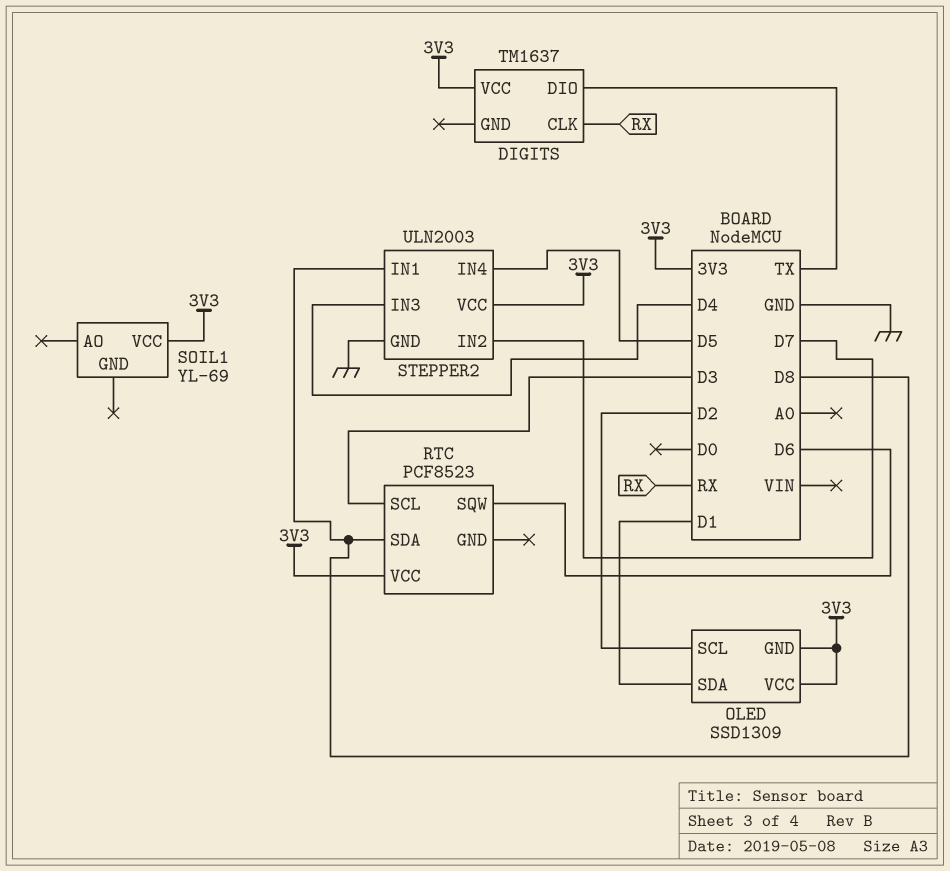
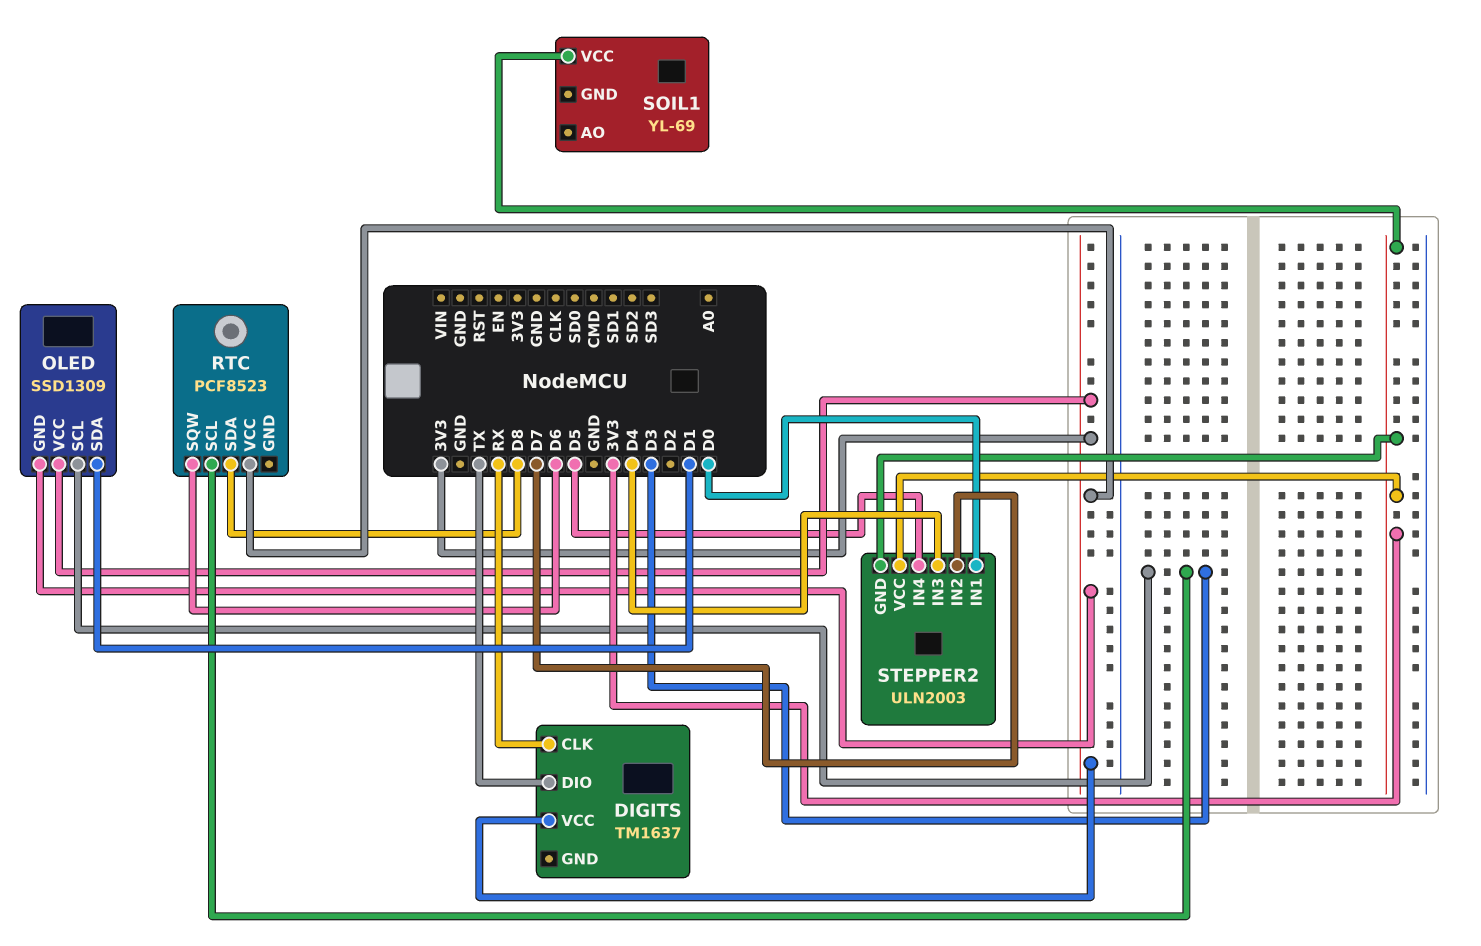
OLED pin SCL: D2 -> D3
STEPPER2 pin GND: GND -> 3V3
STEPPER2 pin IN1: D8 -> D0

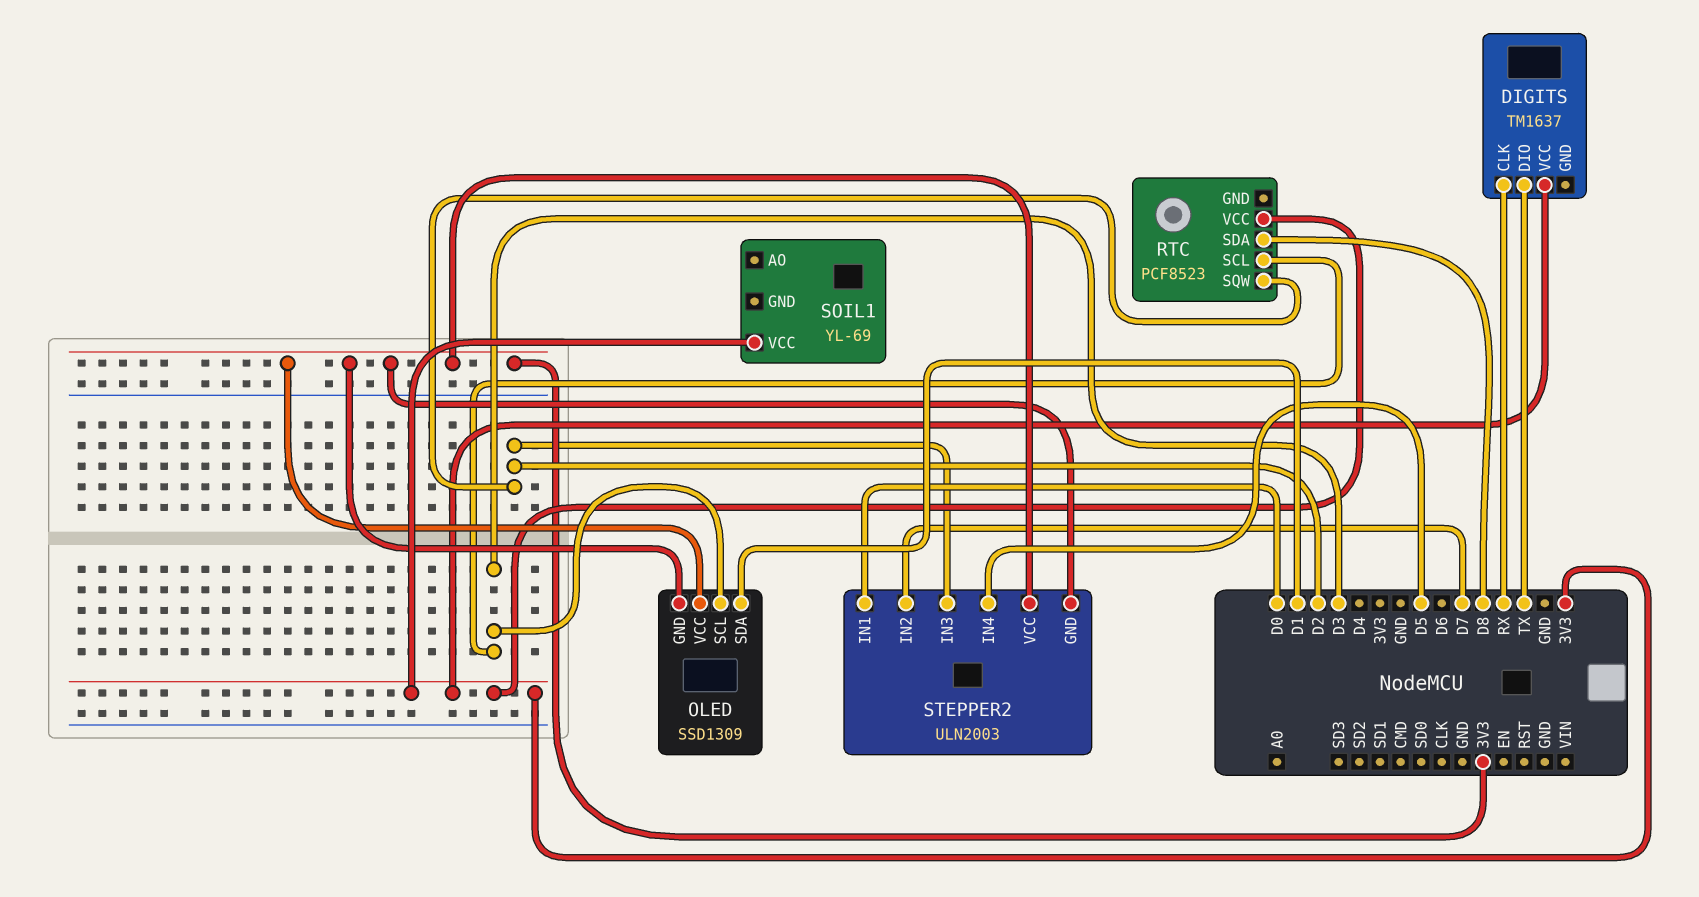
RTC pin SQW: D6 -> D2
STEPPER2 pin IN3: D4 -> D2

